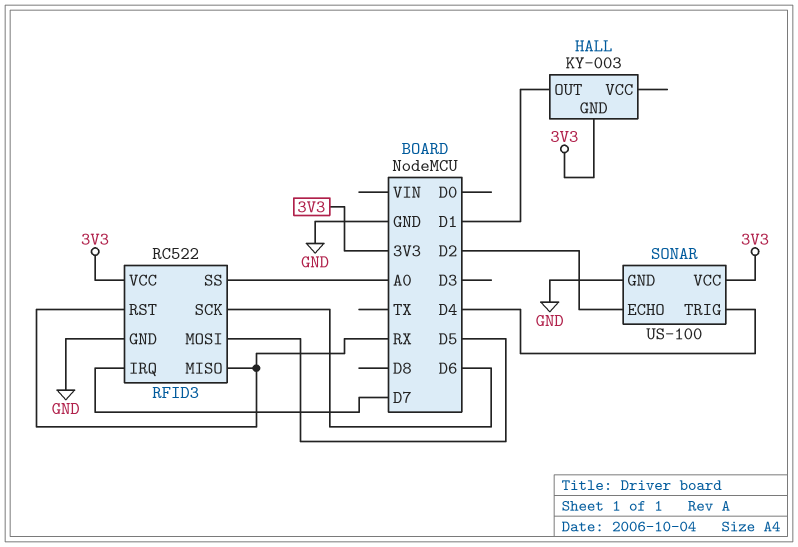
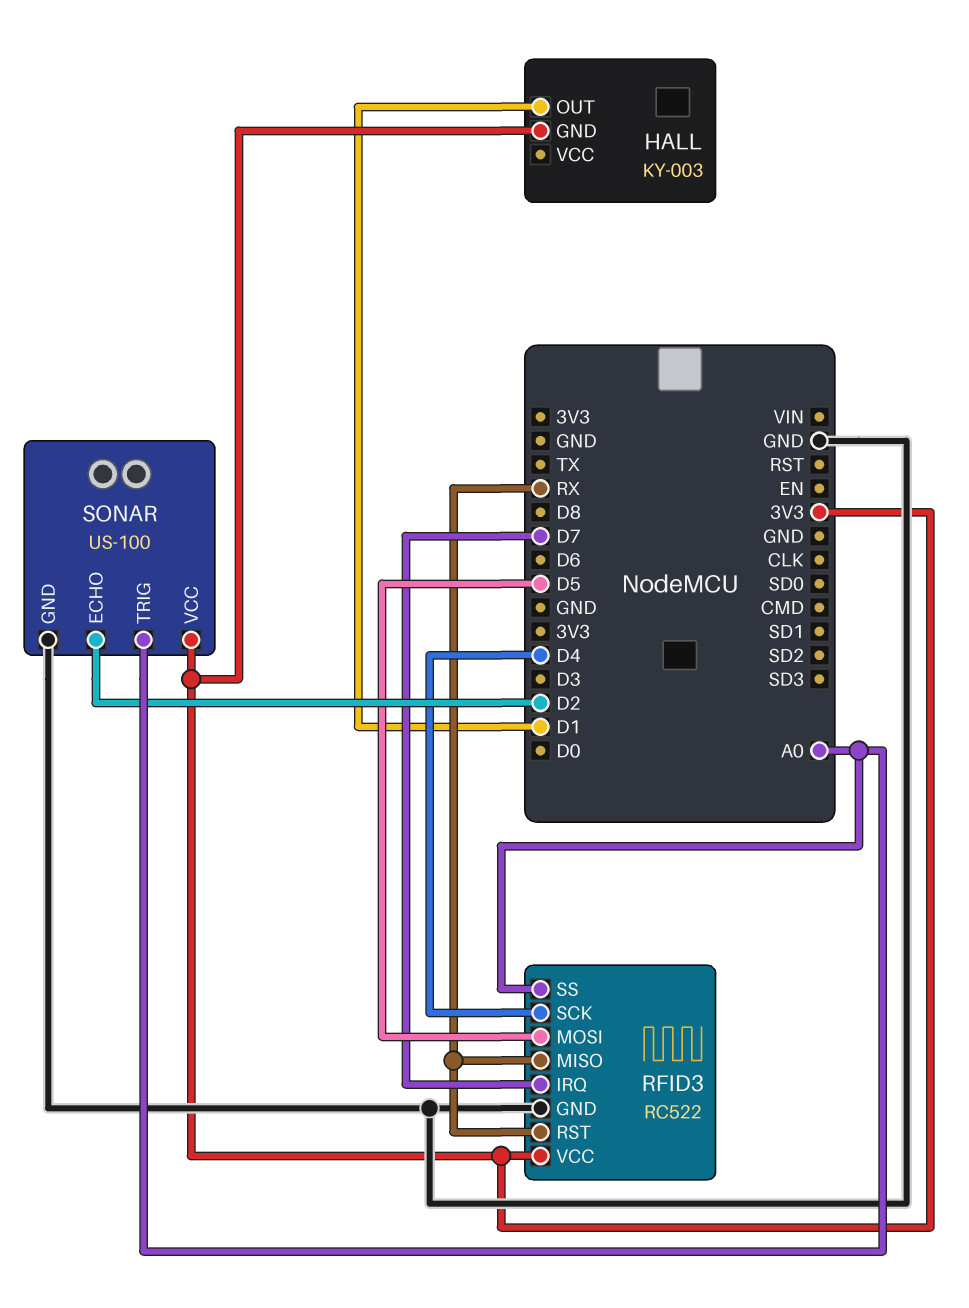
RFID3 pin SCK: D6 -> D4
SONAR pin TRIG: D4 -> A0

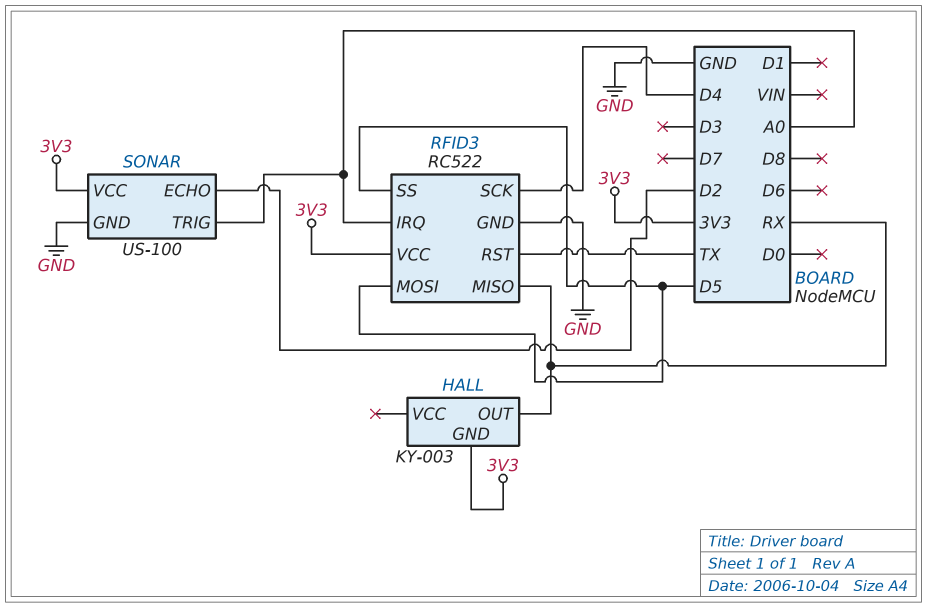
HALL pin OUT: D1 -> RX
RFID3 pin IRQ: D7 -> A0
RFID3 pin RST: RX -> TX
RFID3 pin SS: A0 -> D5

